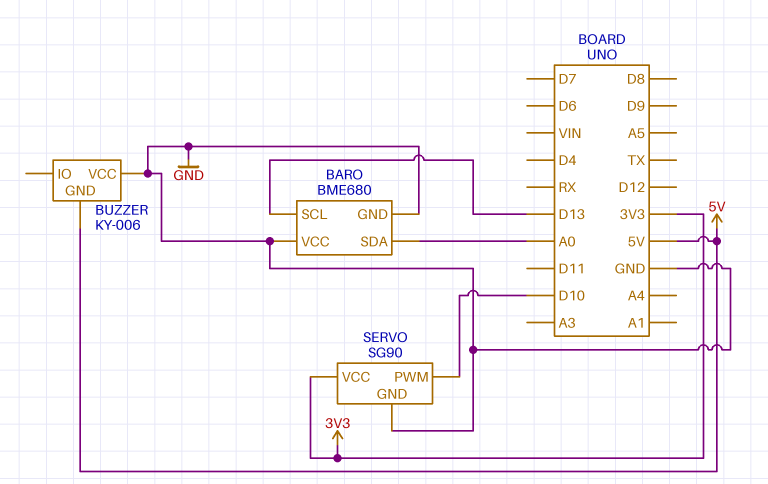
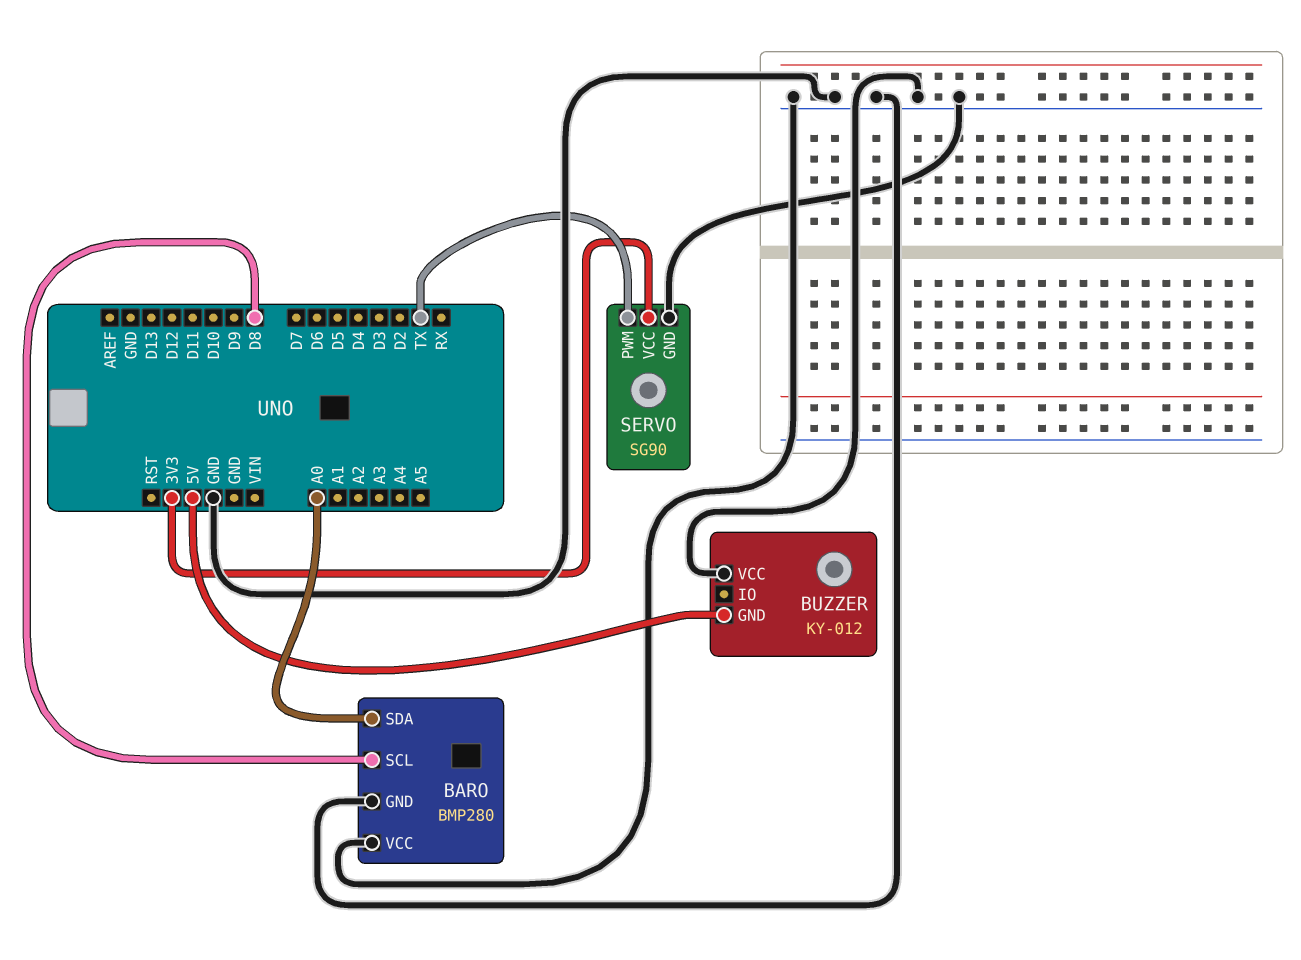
BARO: BME680 -> BMP280
BARO pin SCL: D13 -> D8
BUZZER: KY-006 -> KY-012
SERVO pin PWM: D10 -> TX

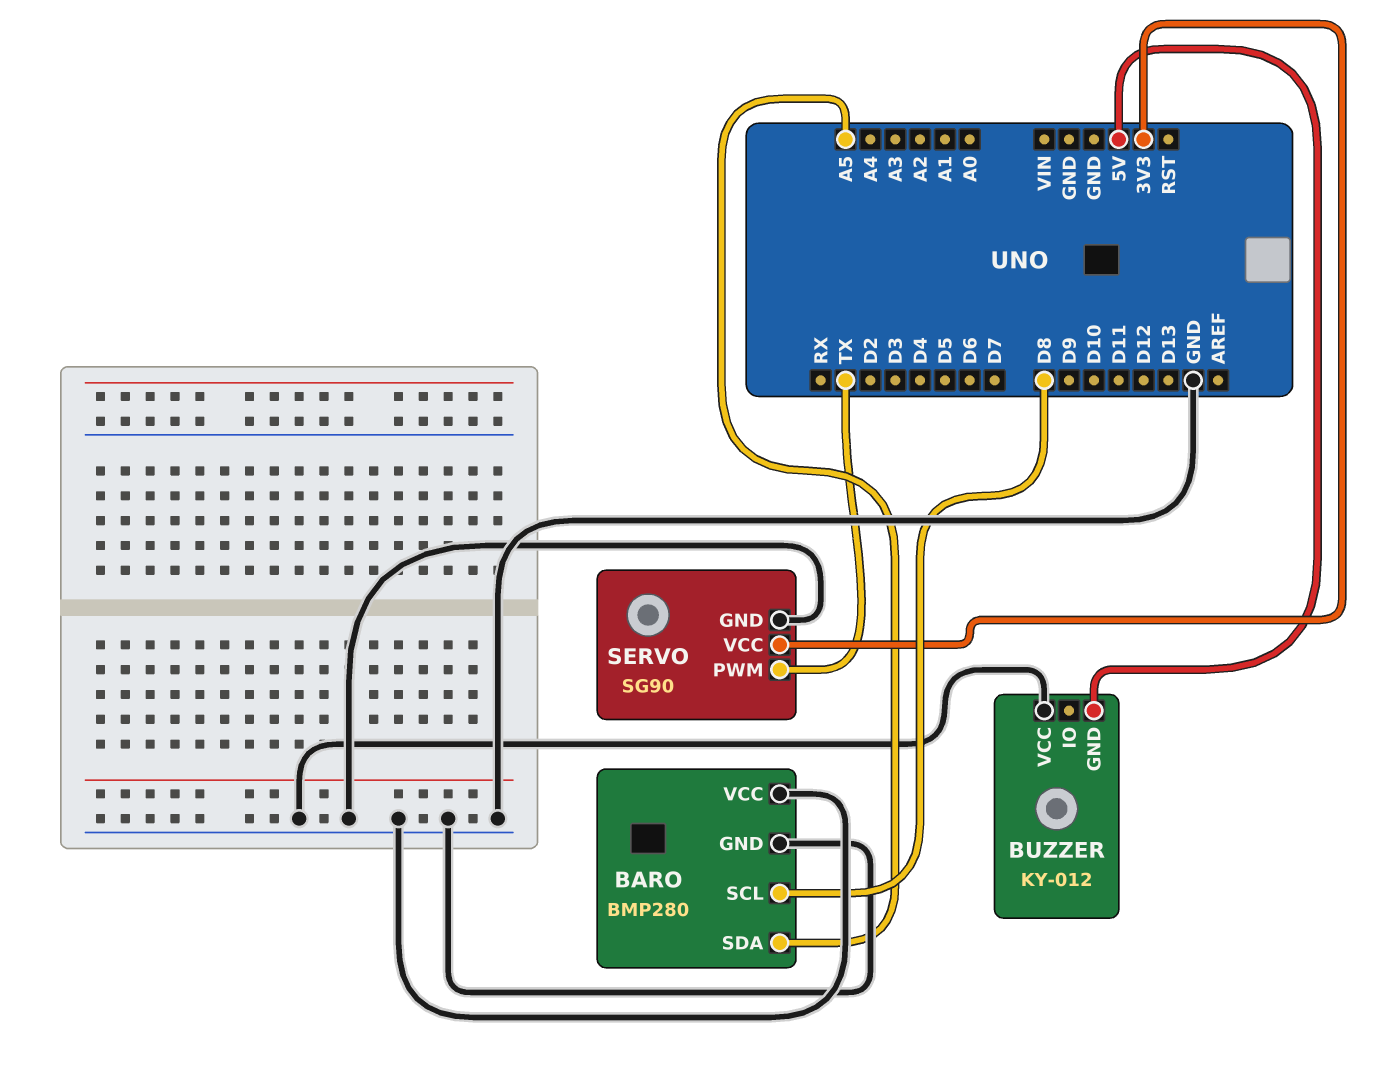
BARO pin SDA: A0 -> A5

